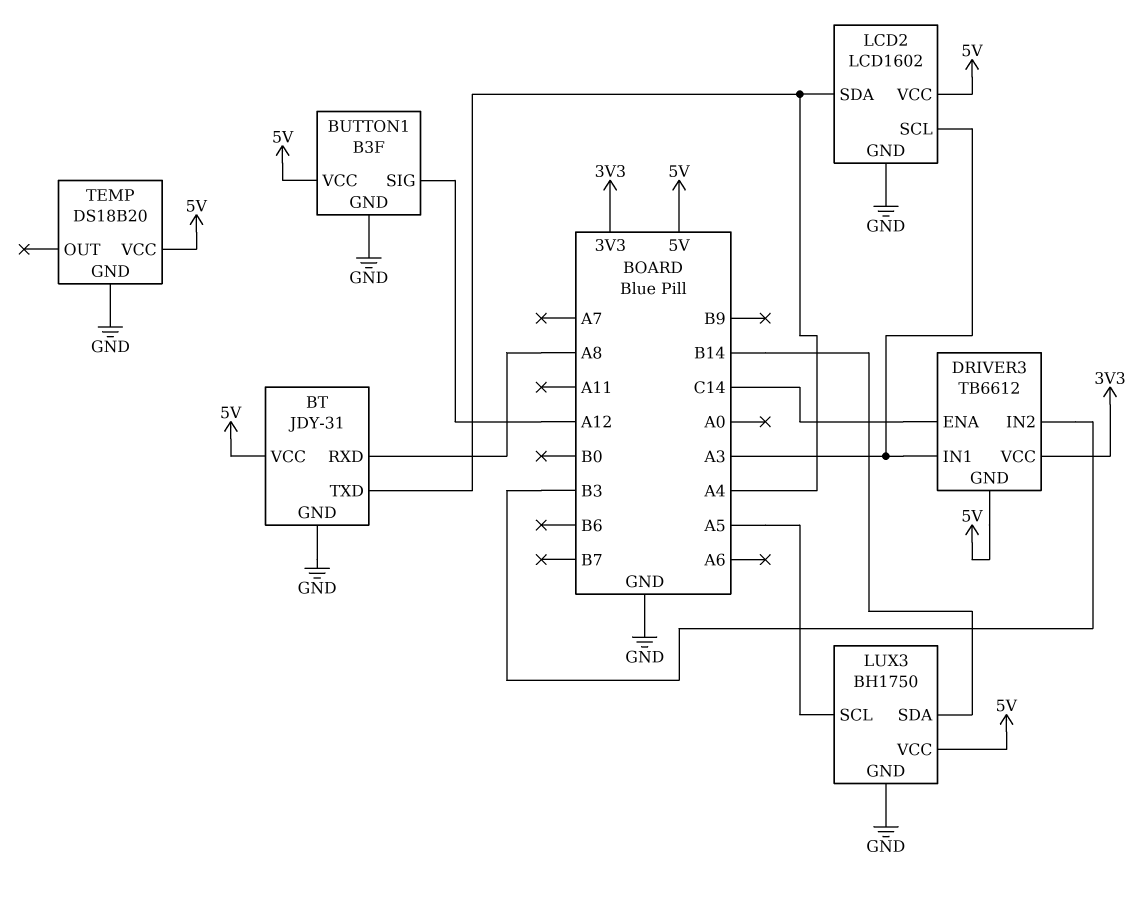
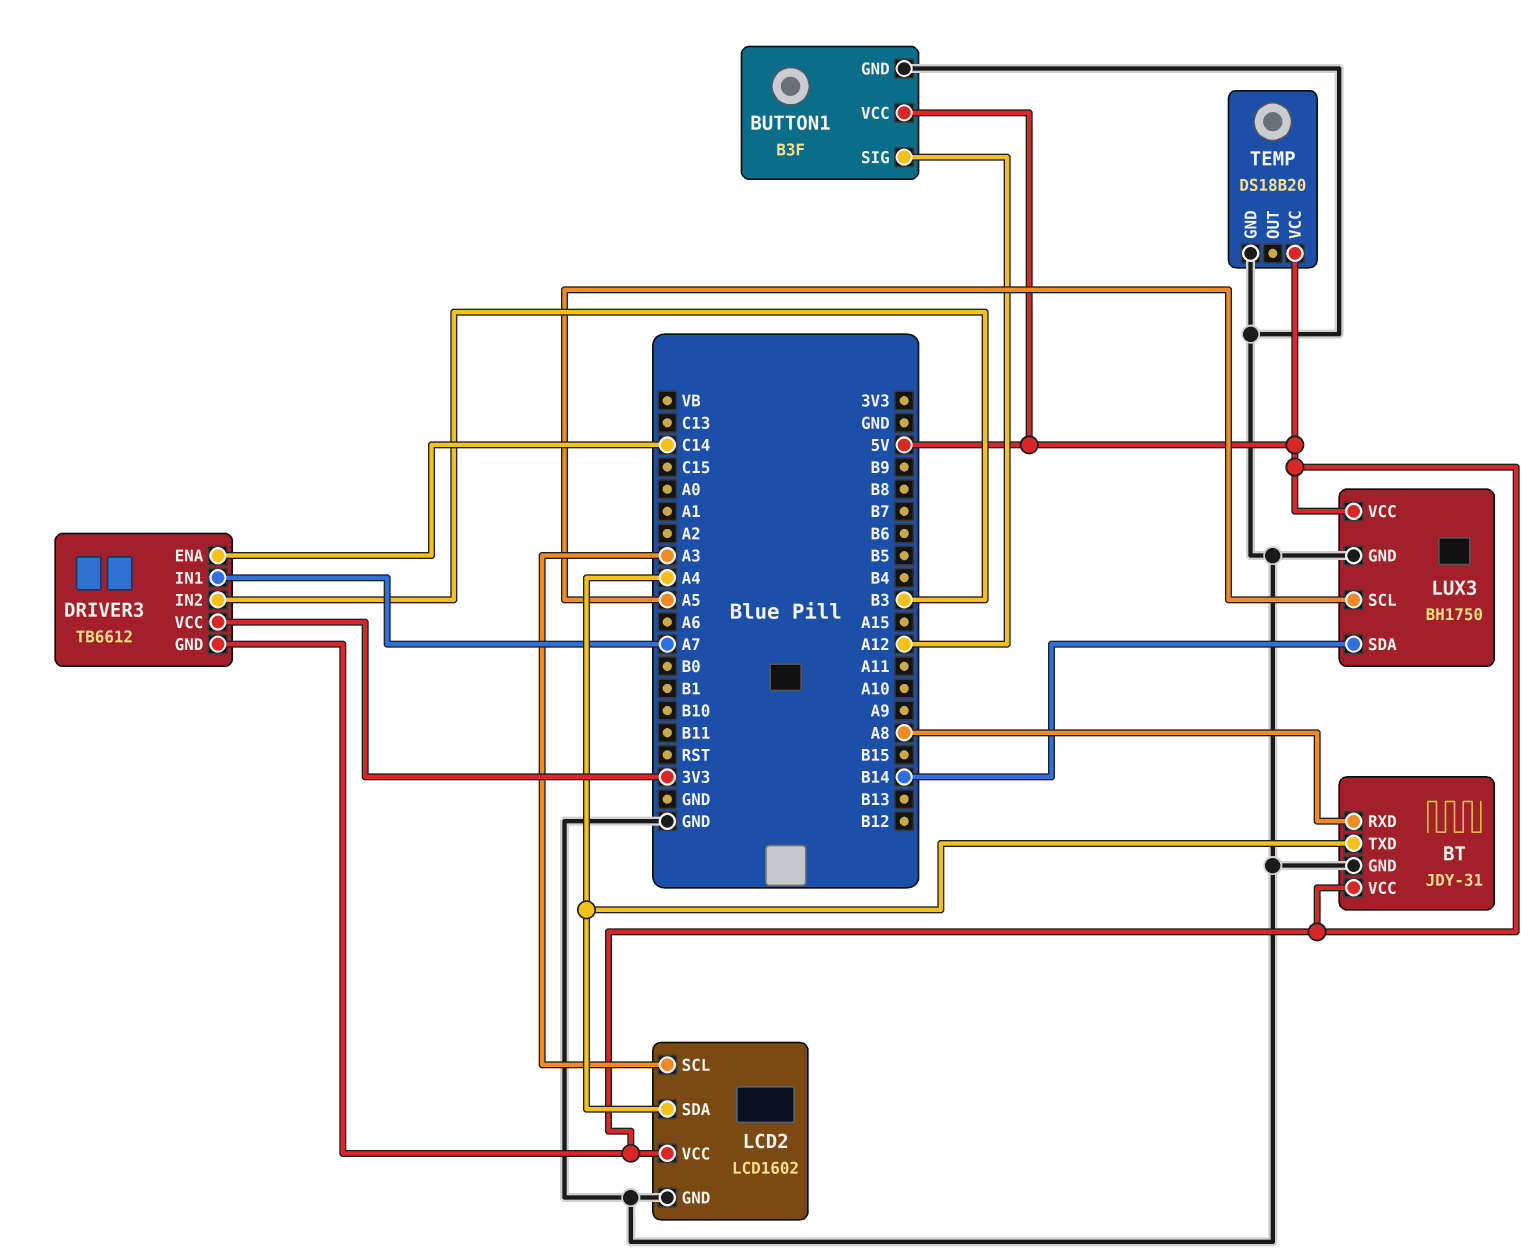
DRIVER3 pin IN1: A3 -> A7

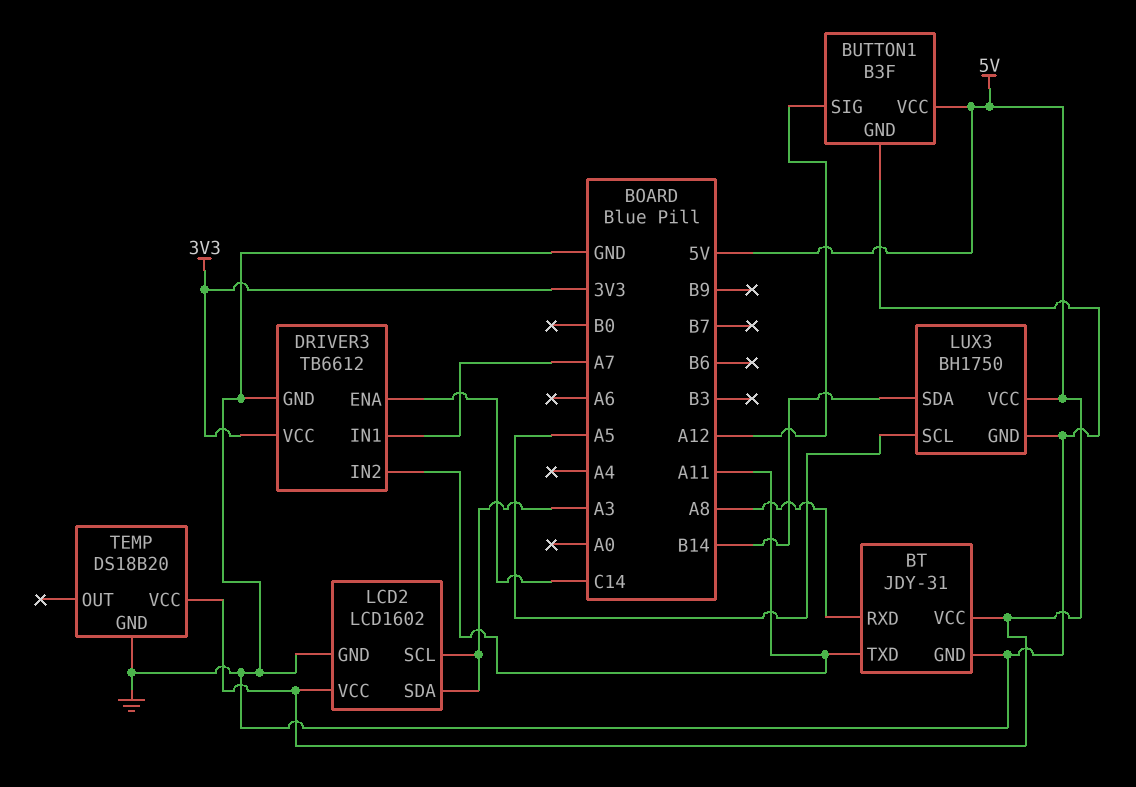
BT pin TXD: A4 -> A11
DRIVER3 pin GND: 5V -> GND
DRIVER3 pin IN2: B3 -> A11
LCD2 pin SDA: A4 -> A3

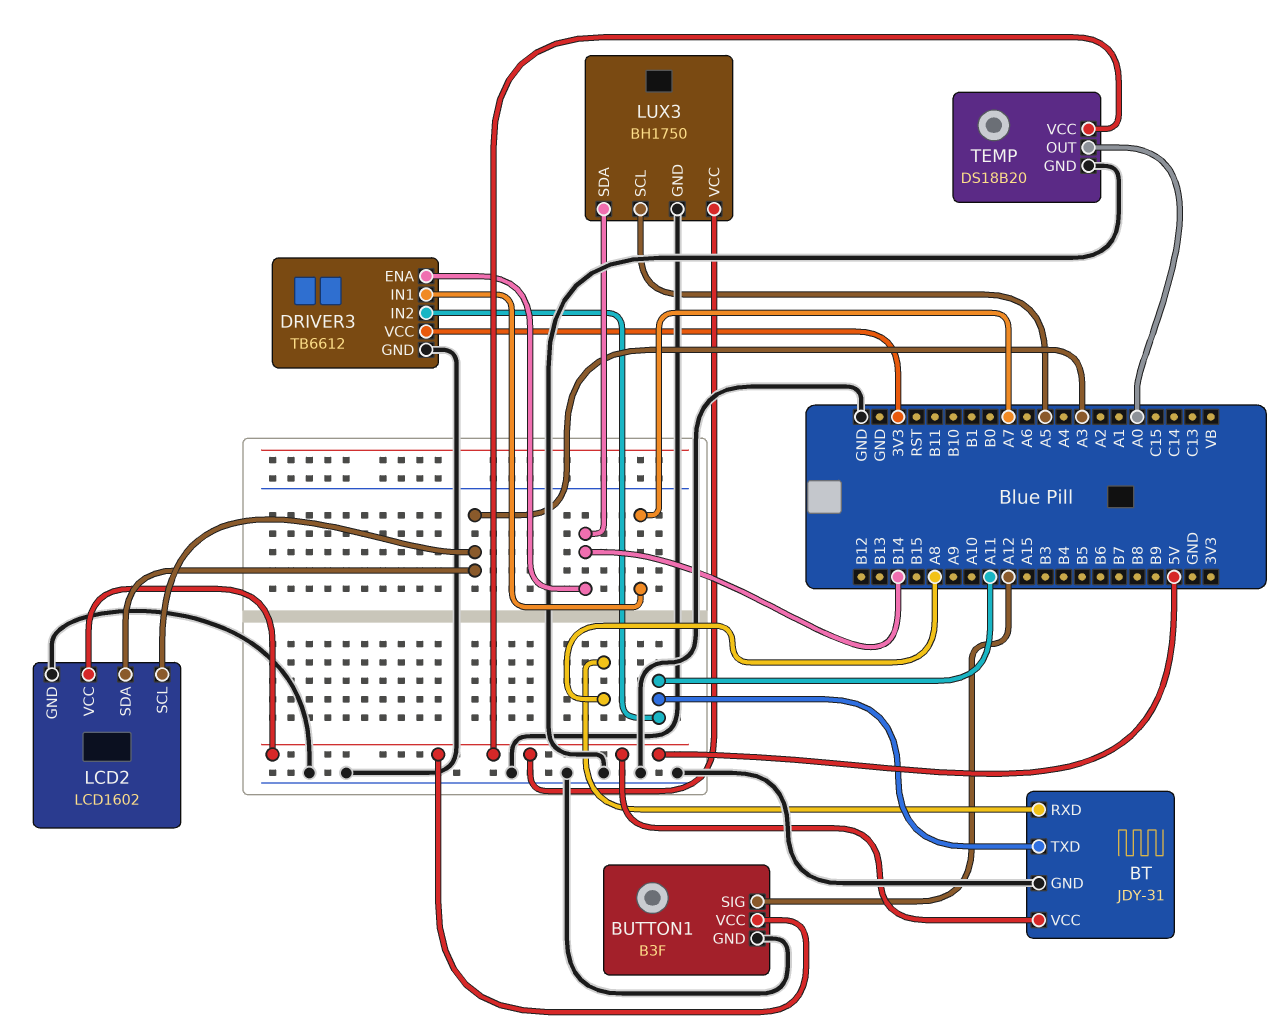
DRIVER3 pin ENA: C14 -> B14
TEMP pin OUT: none -> A0

